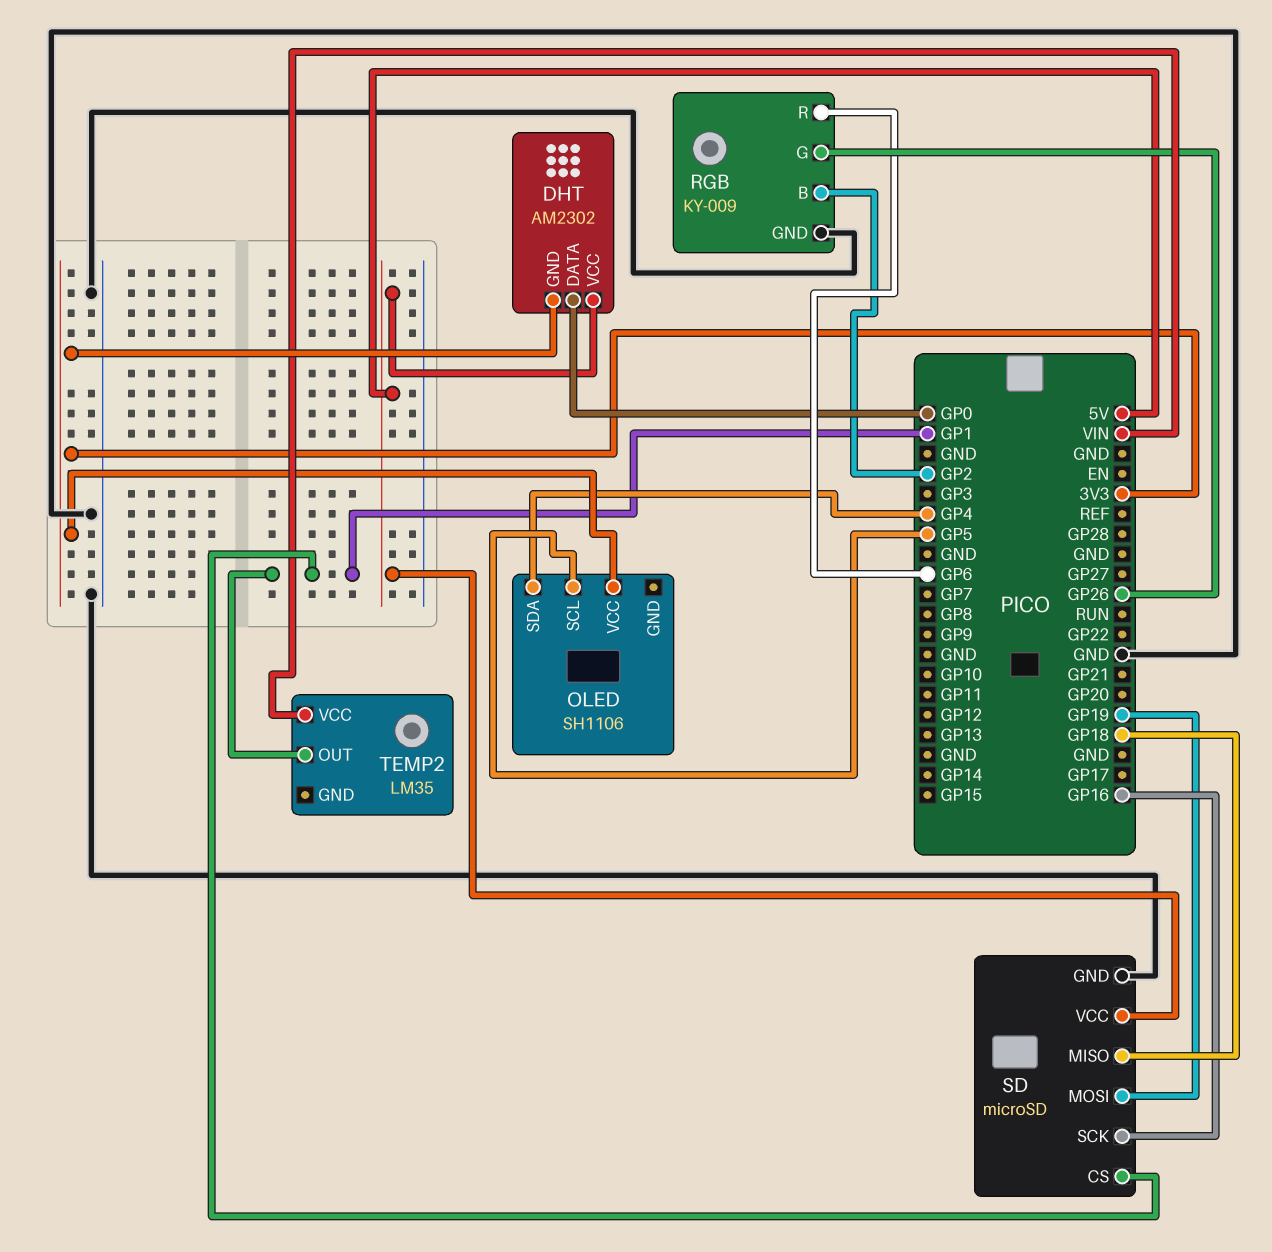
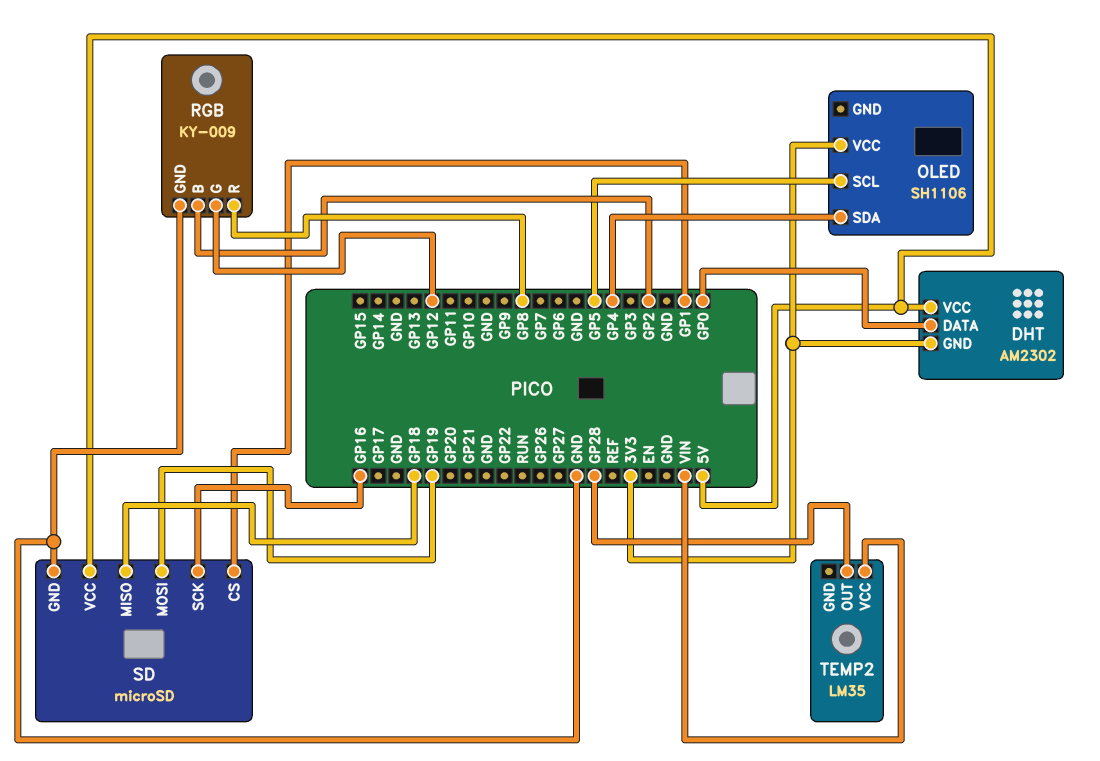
RGB pin G: GP26 -> GP12
RGB pin R: GP6 -> GP8
TEMP2 pin OUT: GP1 -> GP28

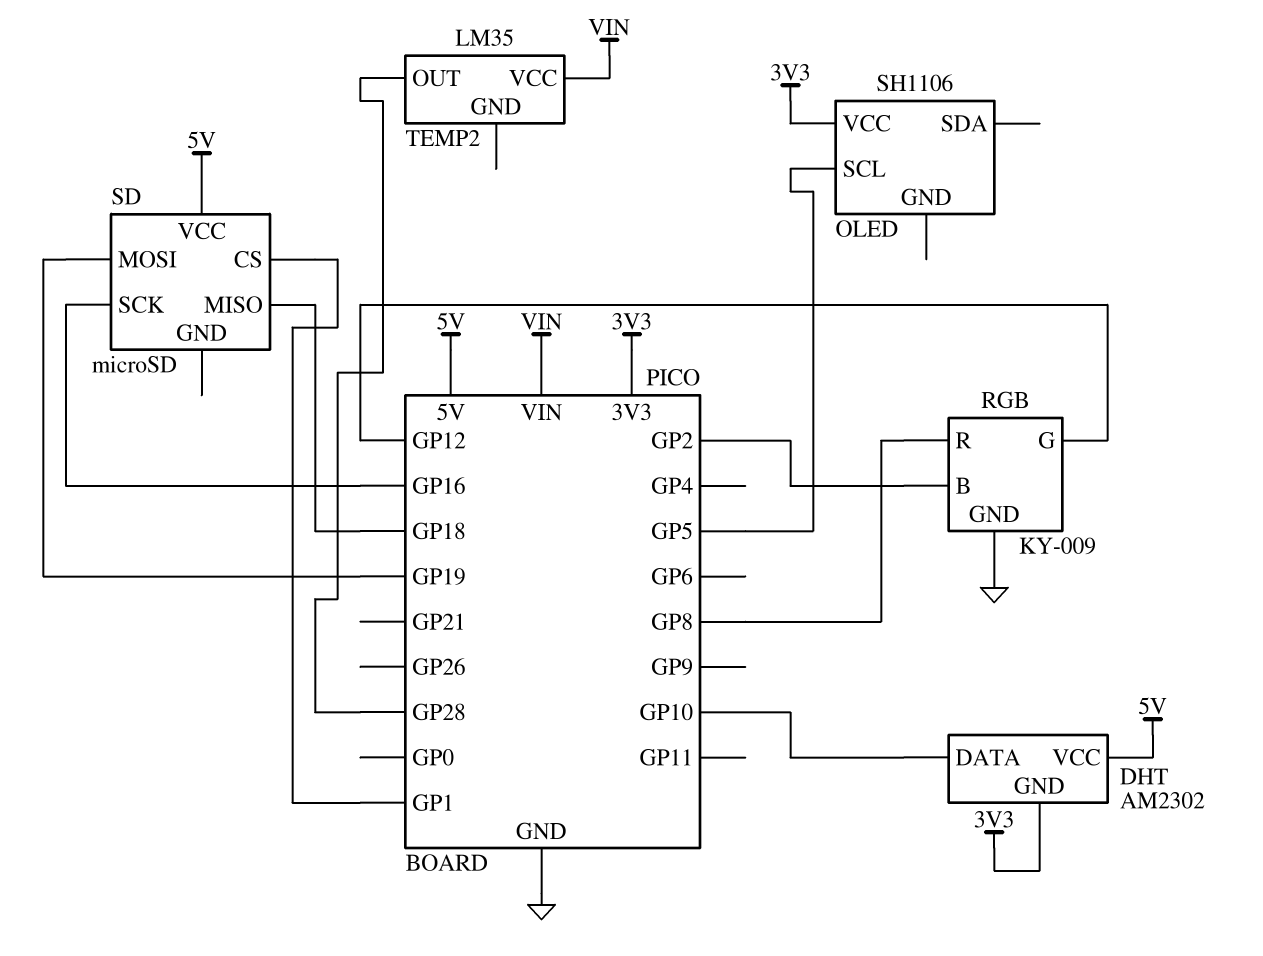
DHT pin DATA: GP0 -> GP10
OLED pin SDA: GP4 -> none
SD pin GND: GND -> none

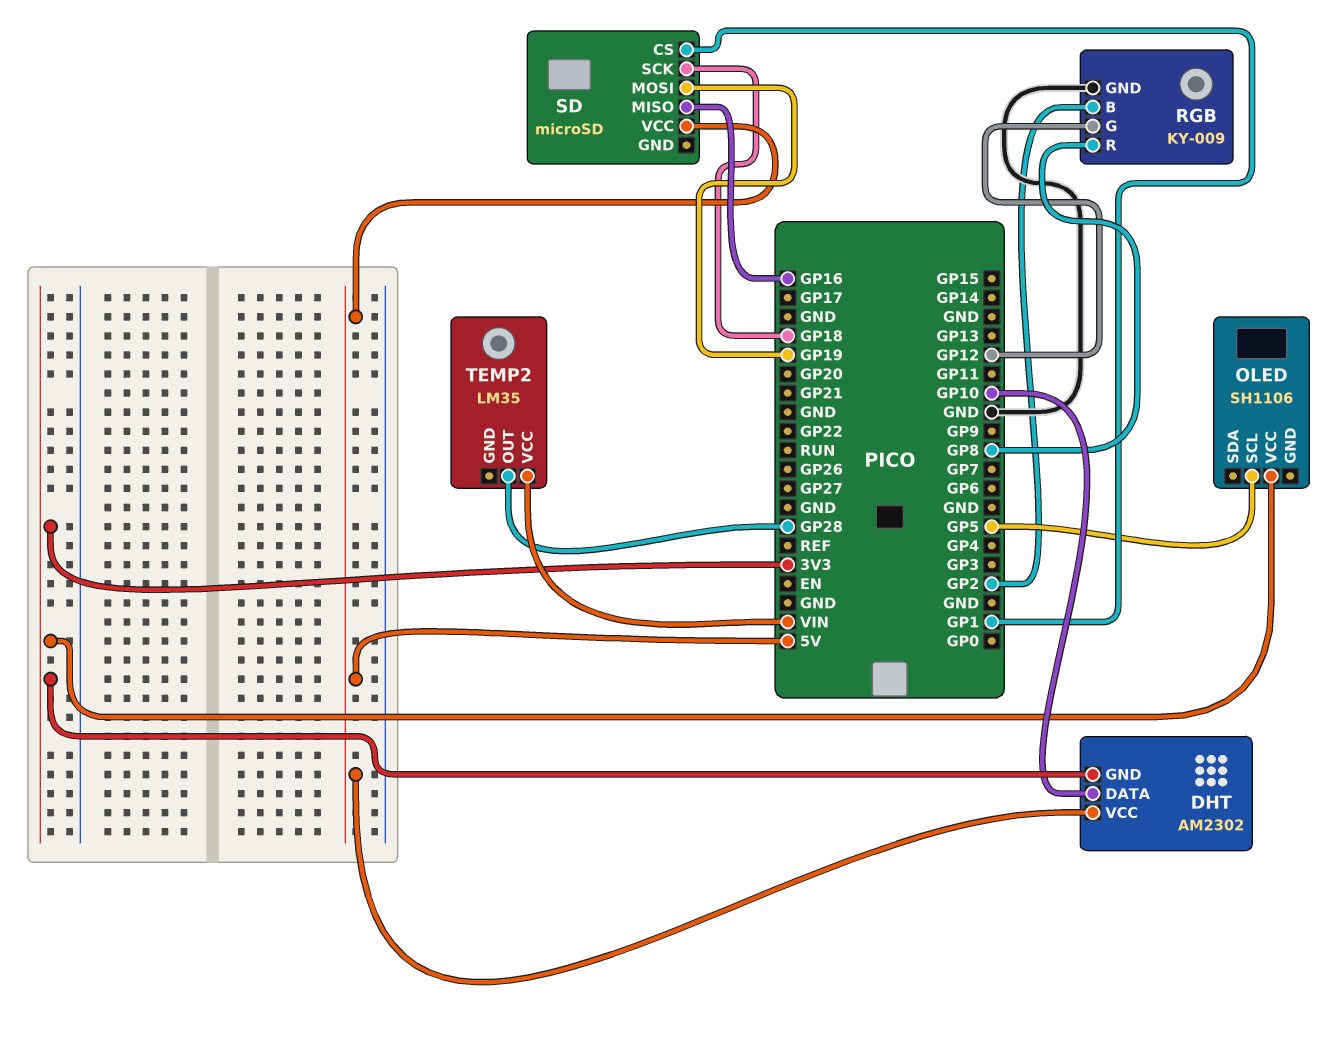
SD pin MISO: GP18 -> GP16
SD pin SCK: GP16 -> GP18

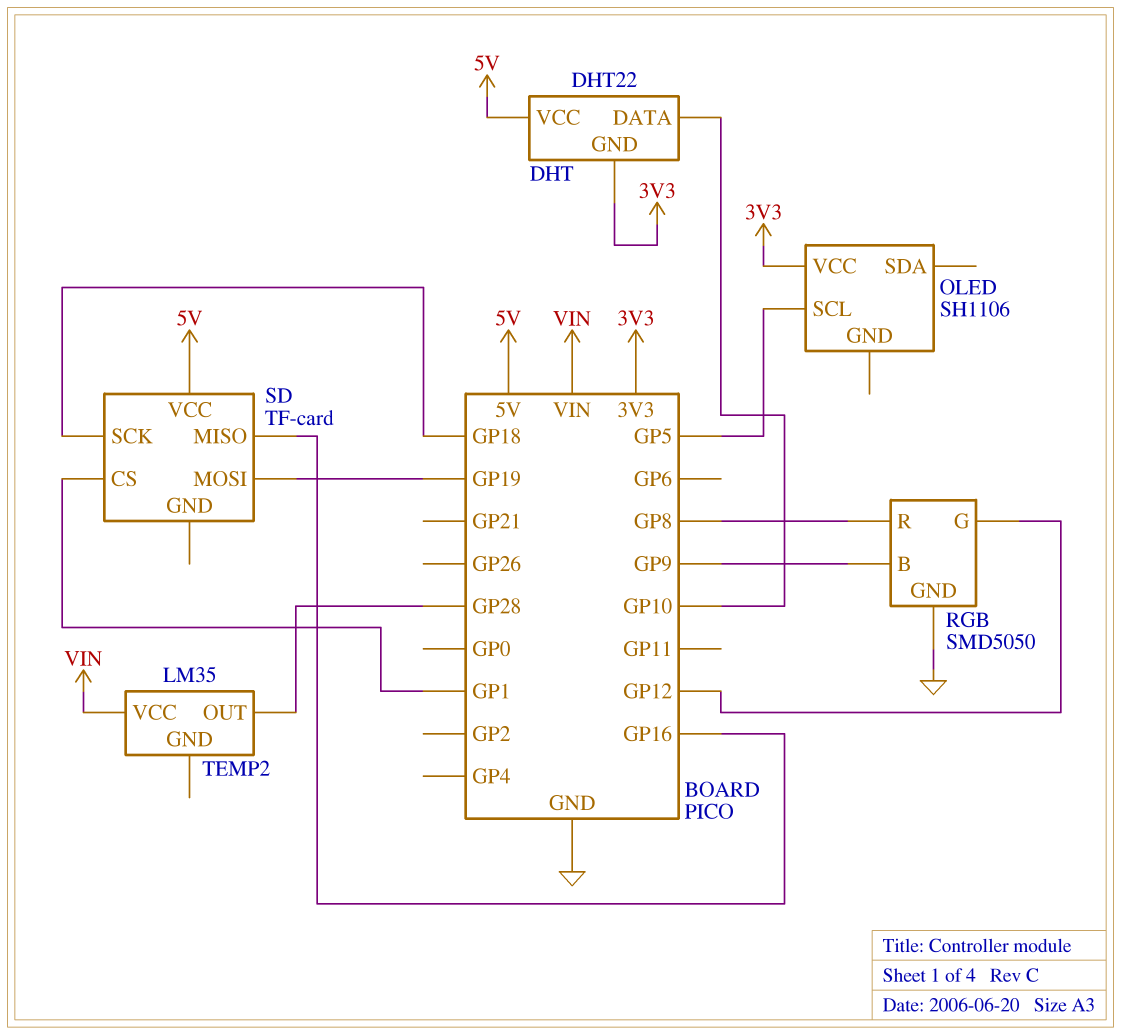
DHT: AM2302 -> DHT22
RGB: KY-009 -> SMD5050
RGB pin B: GP2 -> GP9
SD: microSD -> TF-card

